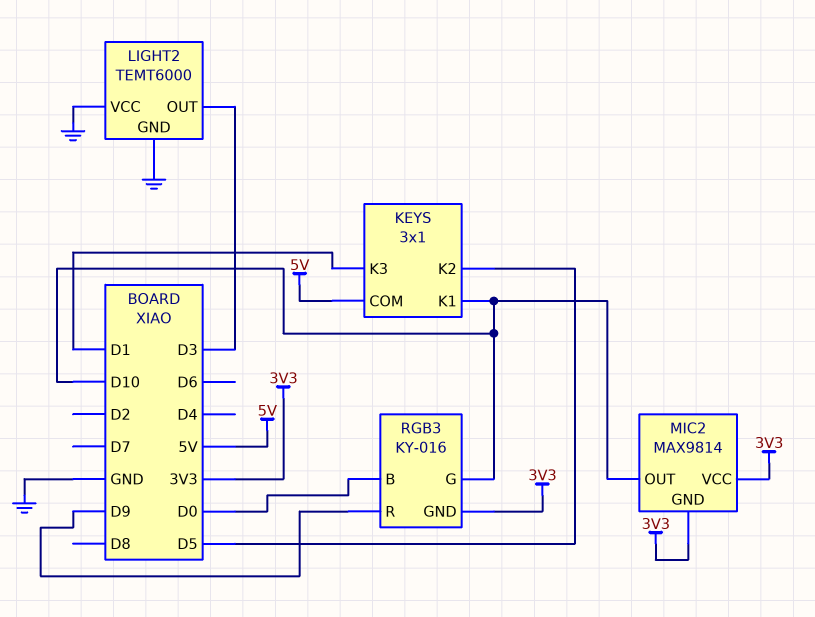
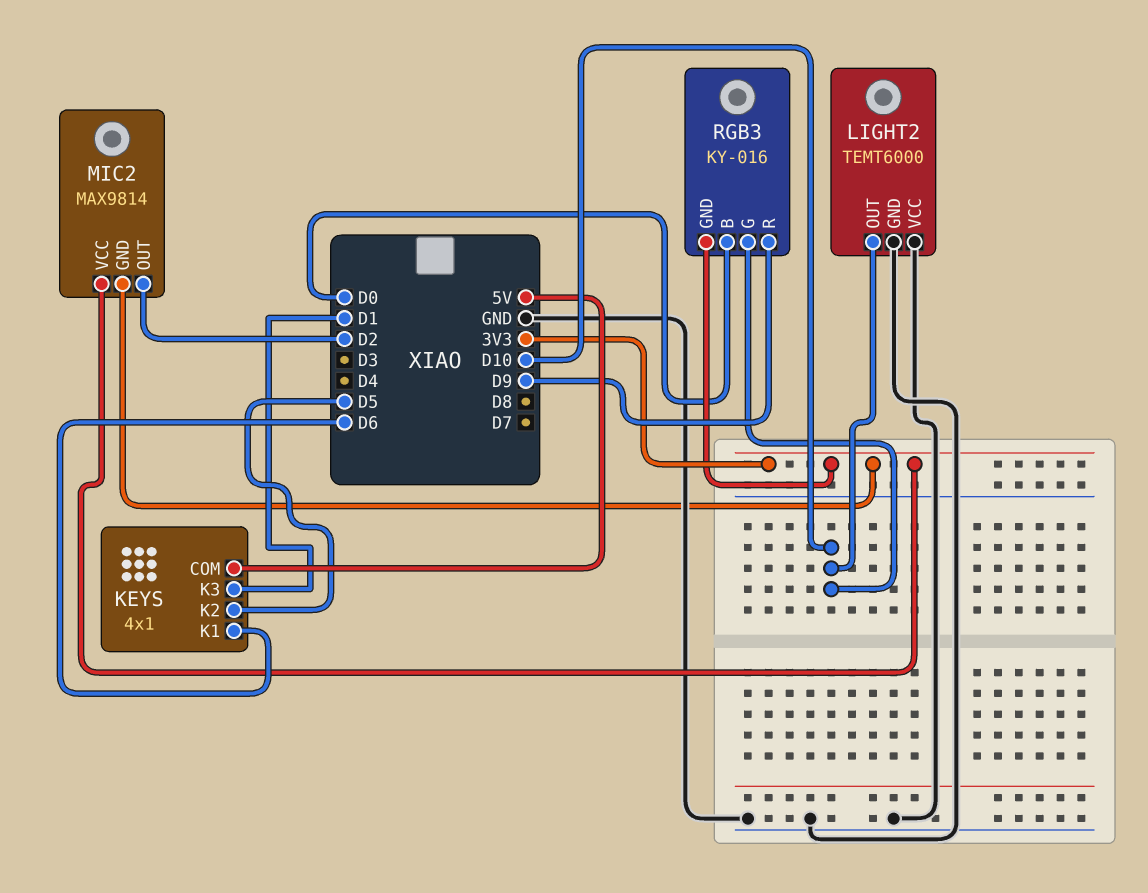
KEYS: 3x1 -> 4x1
KEYS pin K1: D10 -> D6
LIGHT2 pin OUT: D3 -> D10
MIC2 pin OUT: D10 -> D2

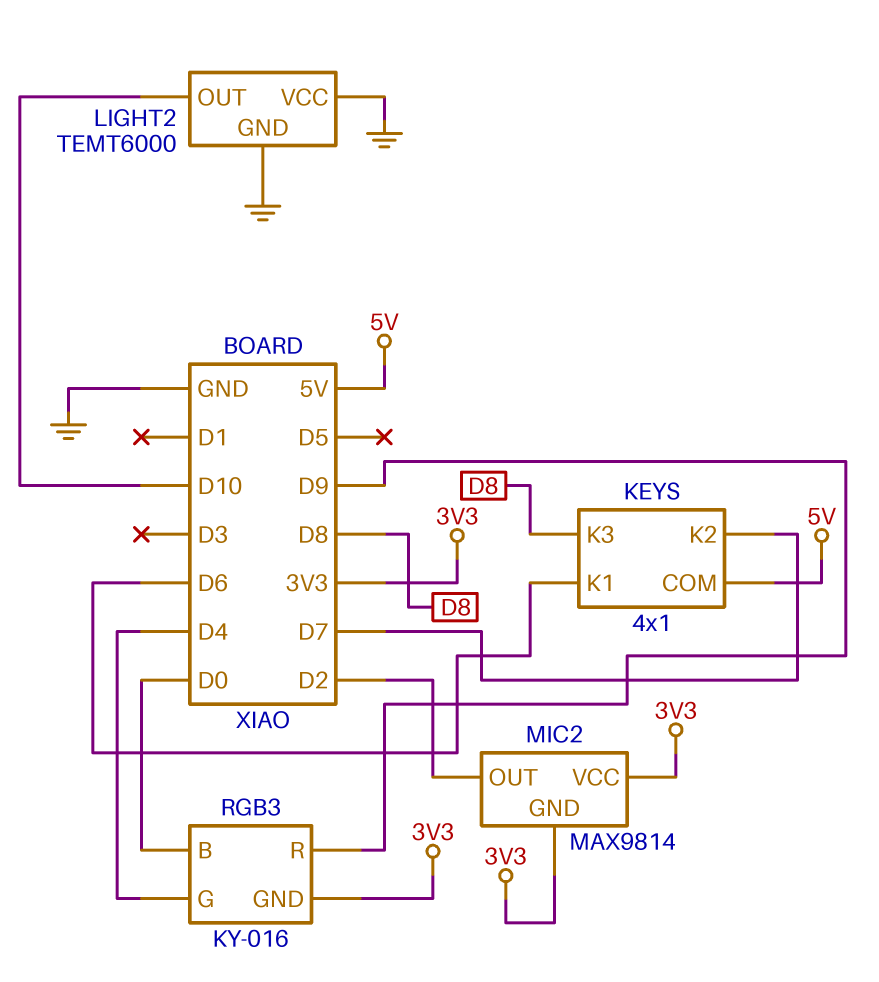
KEYS pin K2: D5 -> D7
KEYS pin K3: D1 -> D8
RGB3 pin G: D10 -> D4

